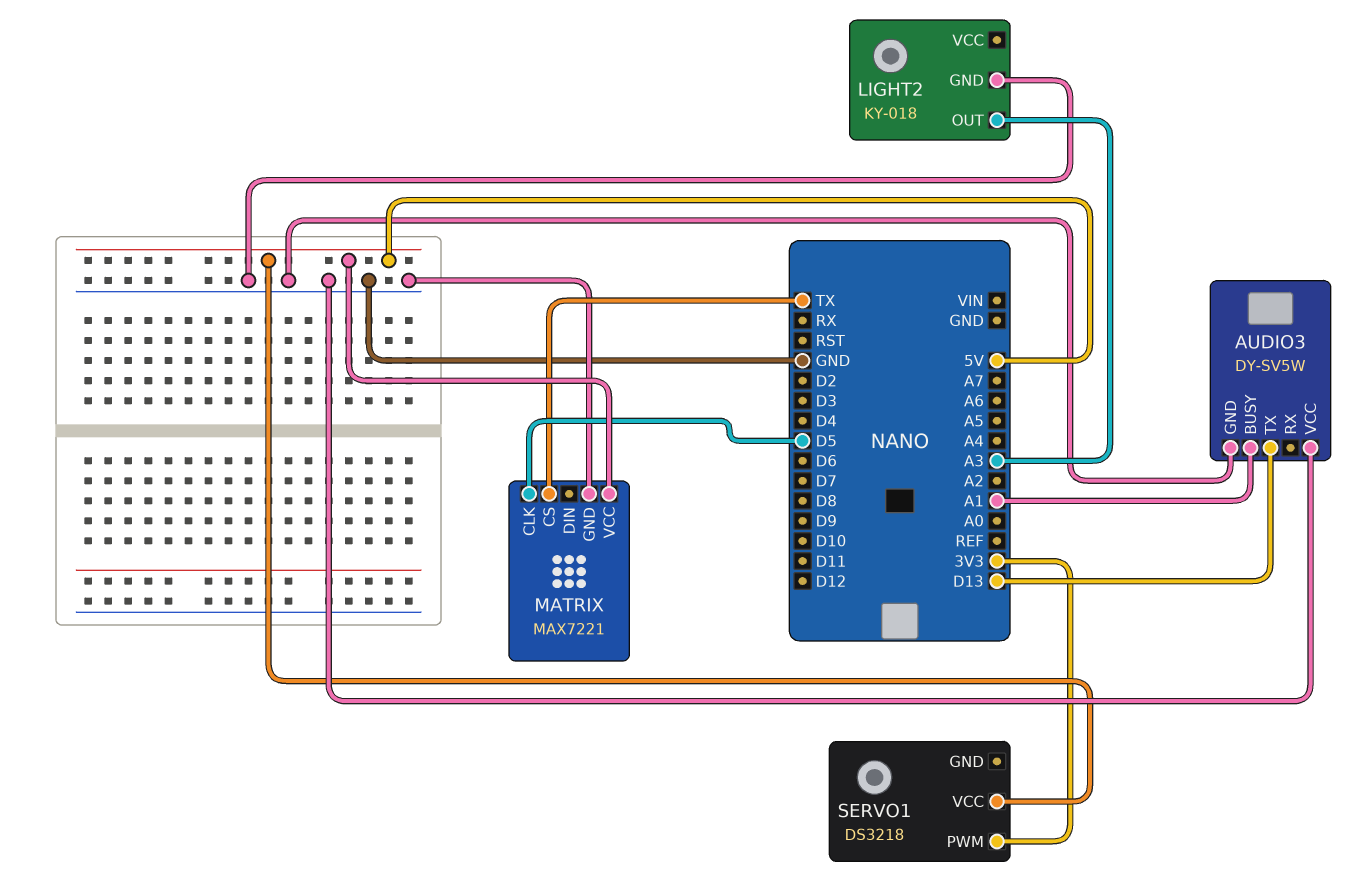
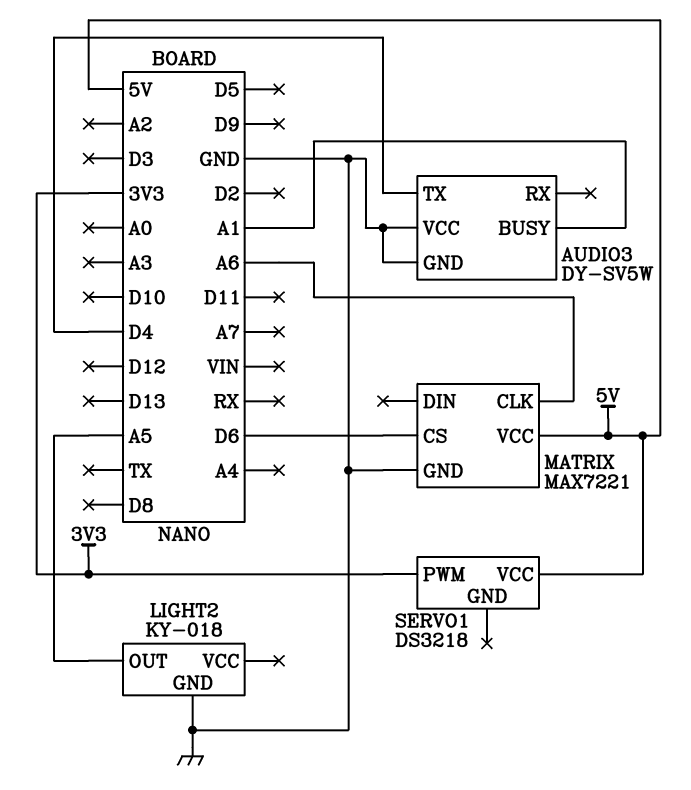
AUDIO3 pin TX: D13 -> D4
LIGHT2 pin OUT: A3 -> A5
MATRIX pin CLK: D5 -> A6
MATRIX pin CS: TX -> D6

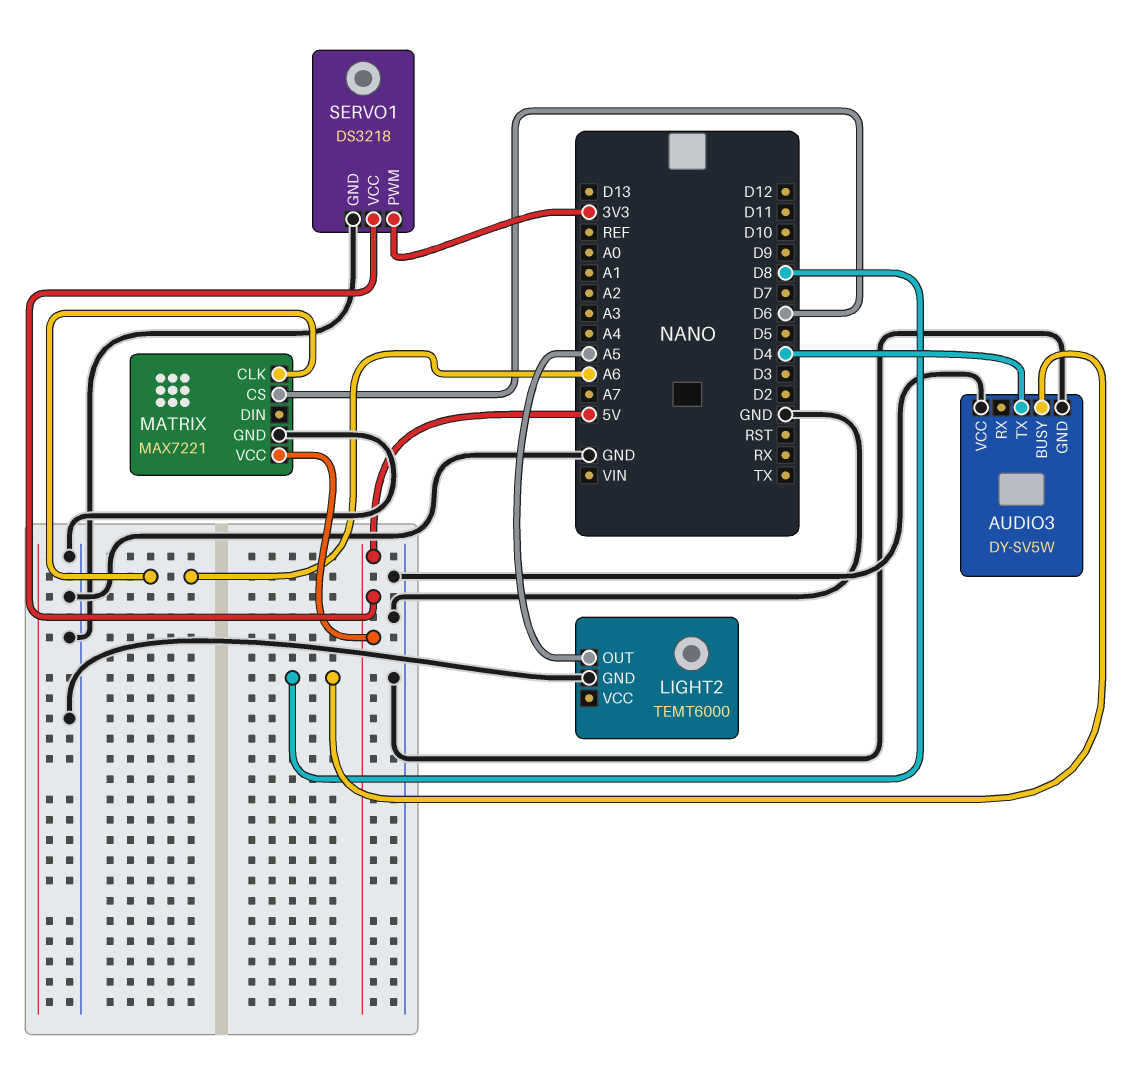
AUDIO3 pin BUSY: A1 -> D8
LIGHT2: KY-018 -> TEMT6000
SERVO1 pin GND: none -> GND

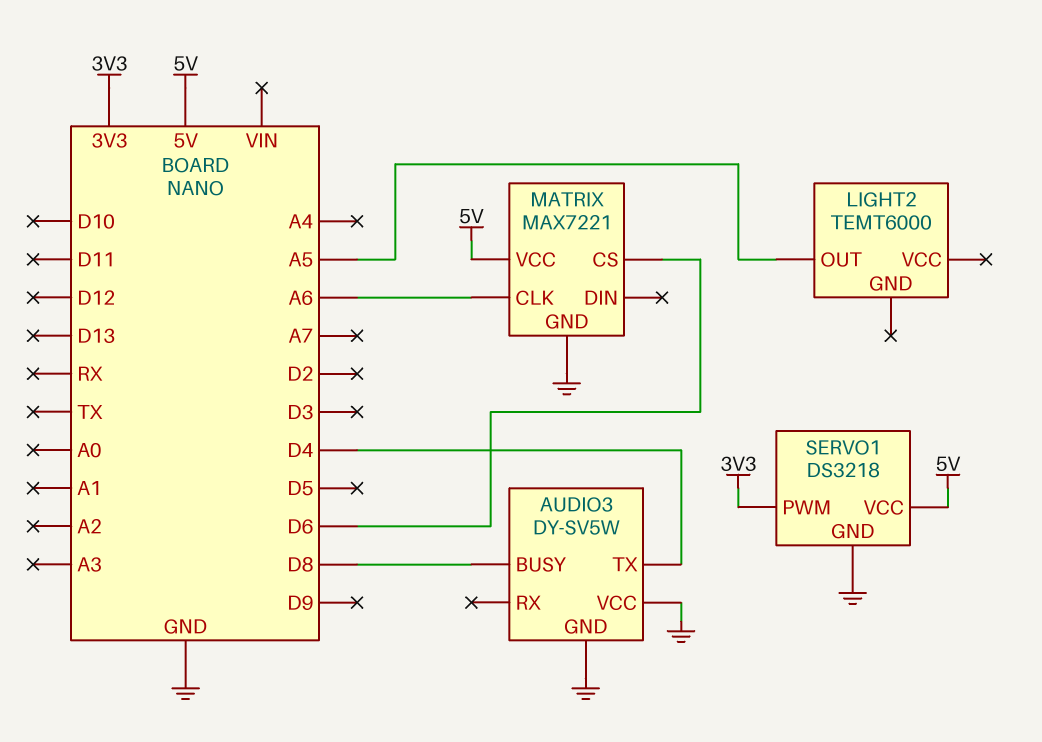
LIGHT2 pin GND: GND -> none

